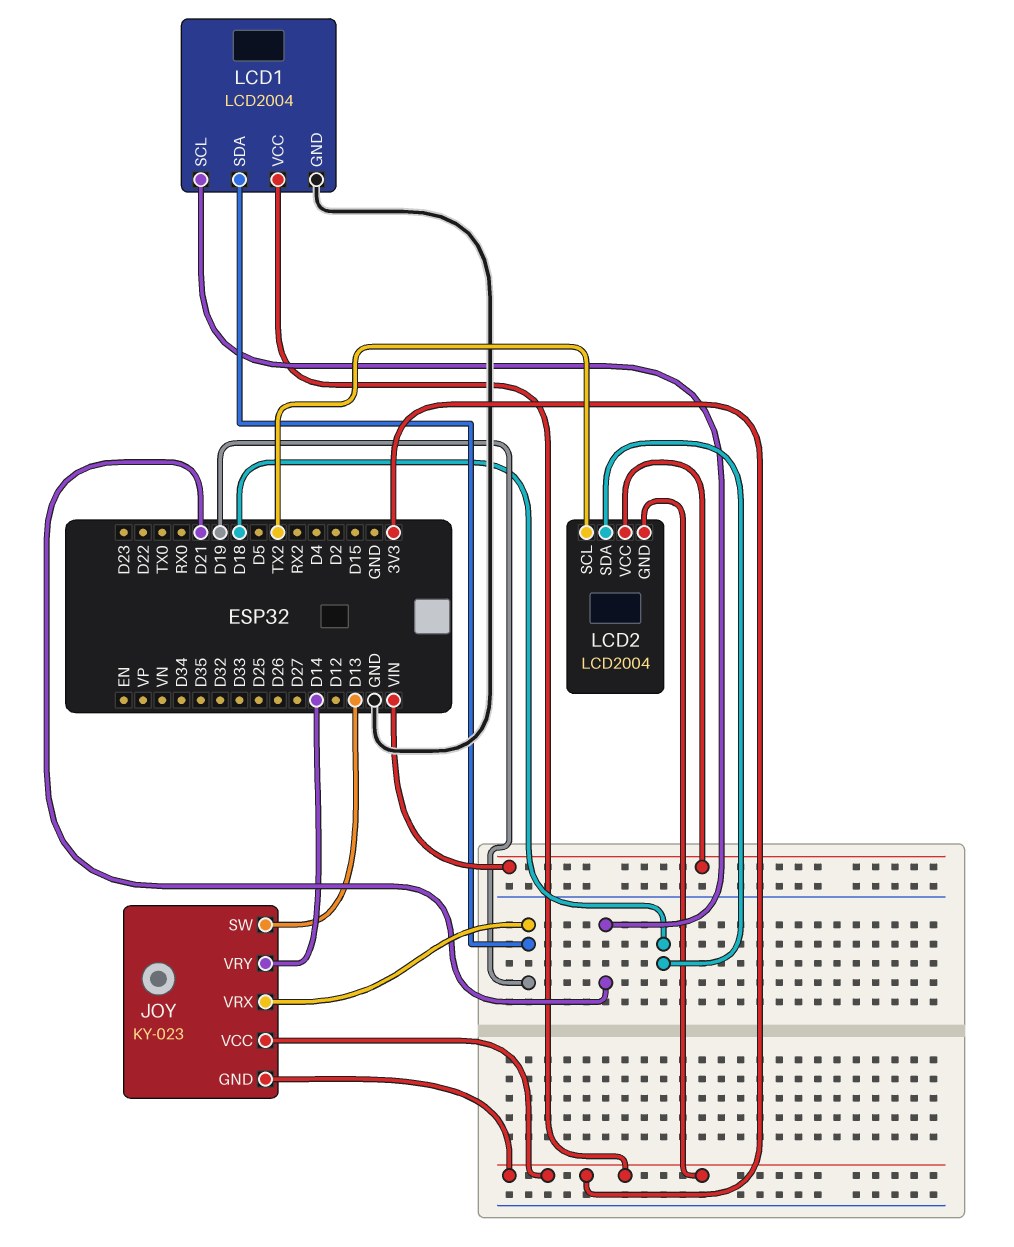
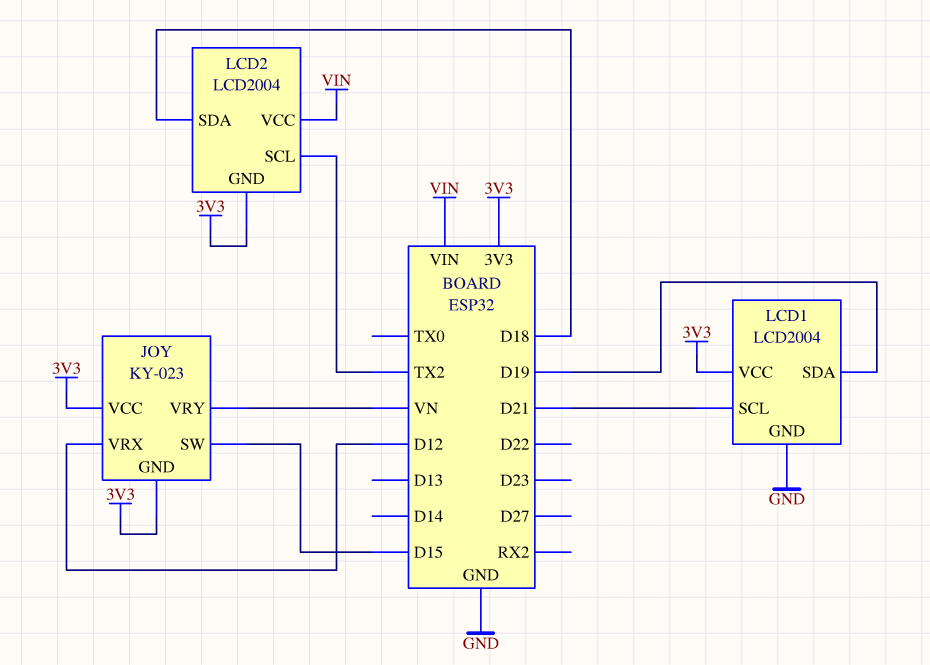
JOY pin SW: D13 -> D15
JOY pin VRX: D19 -> D12
JOY pin VRY: D14 -> VN

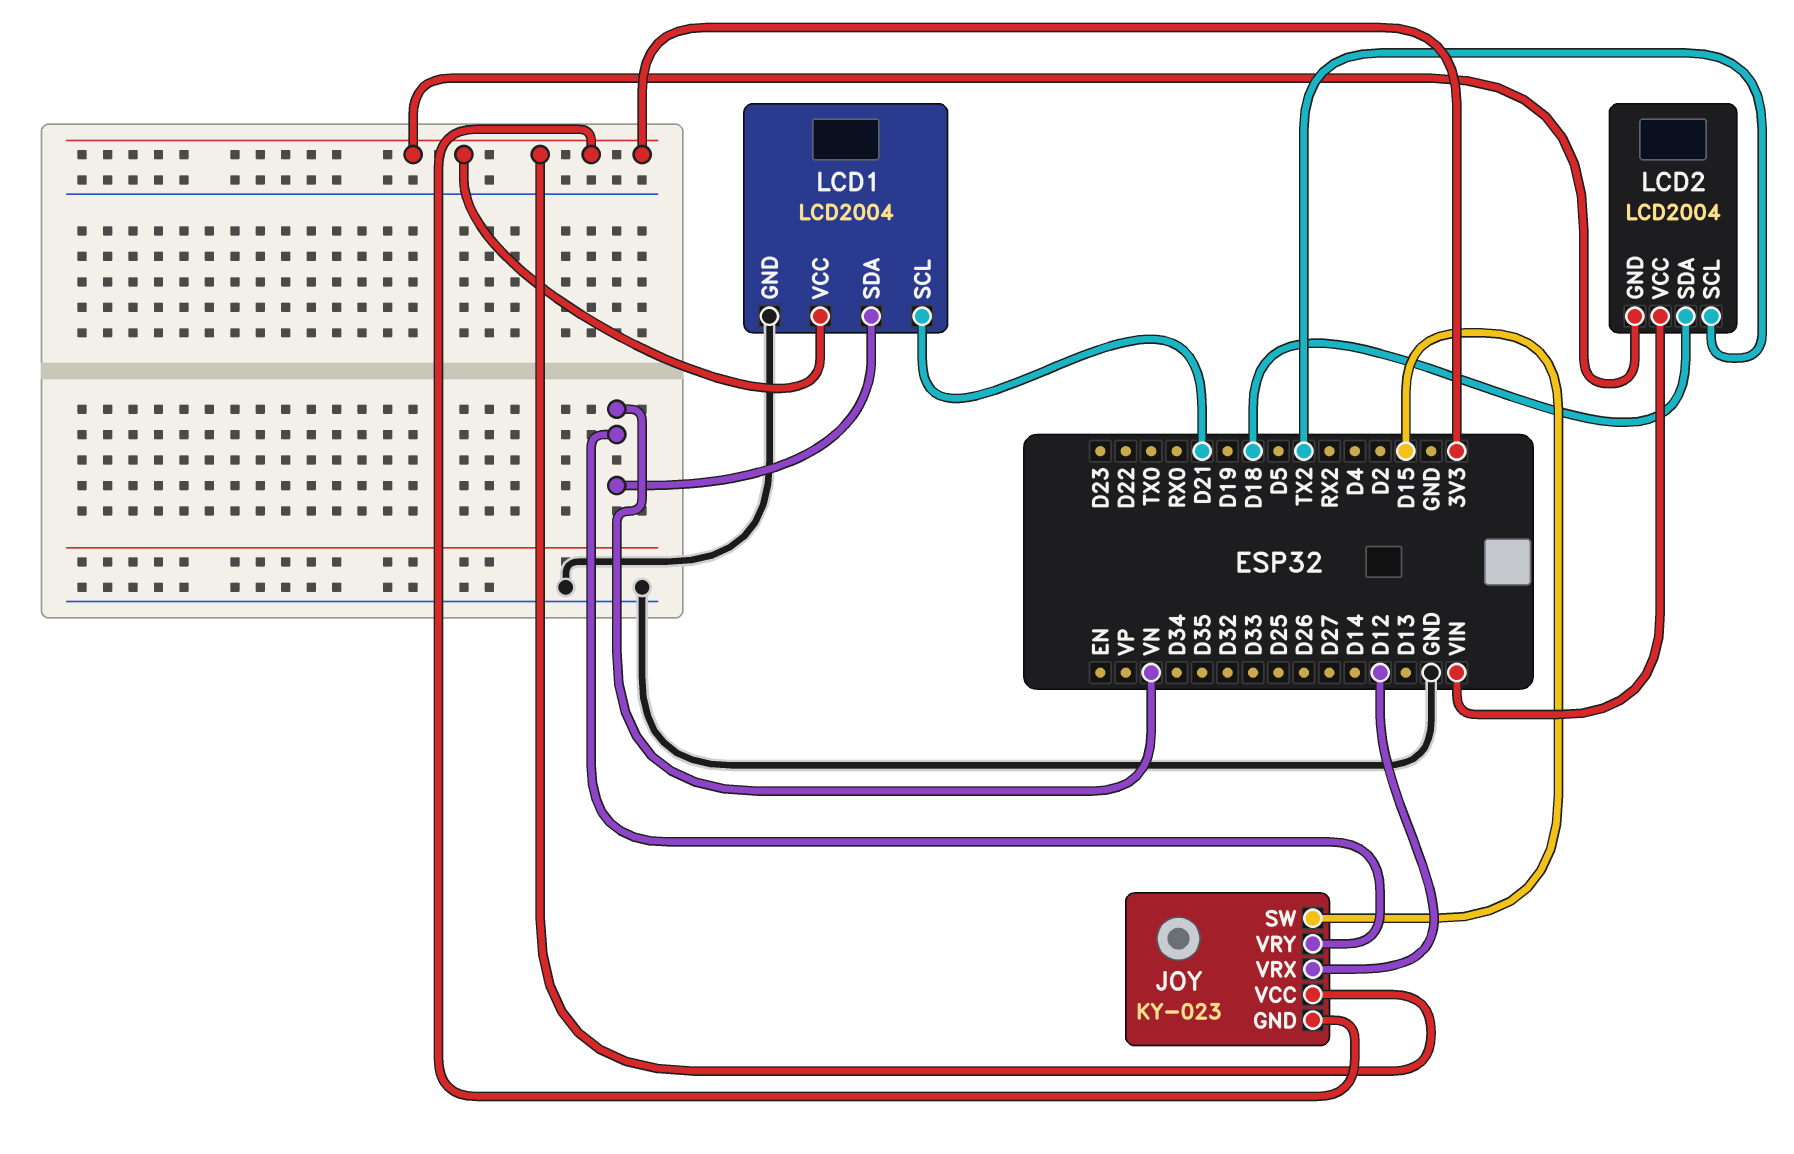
LCD1 pin SDA: D19 -> VN

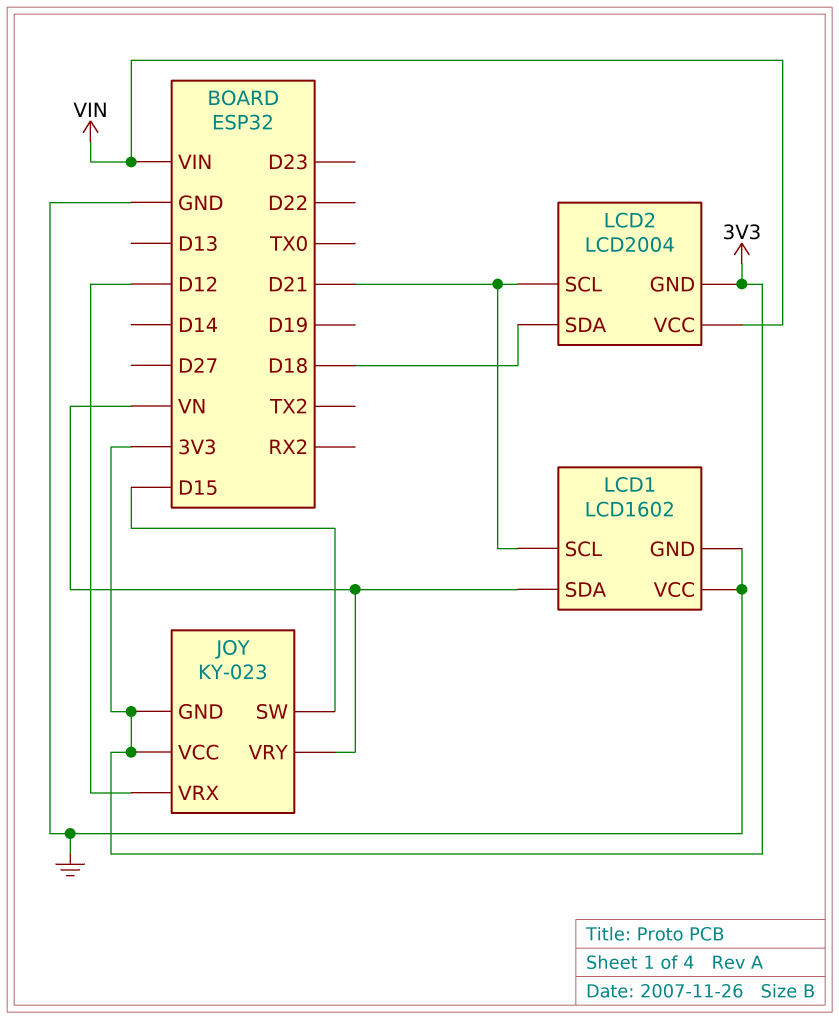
LCD1: LCD2004 -> LCD1602
LCD1 pin VCC: 3V3 -> GND
LCD2 pin SCL: TX2 -> D21

